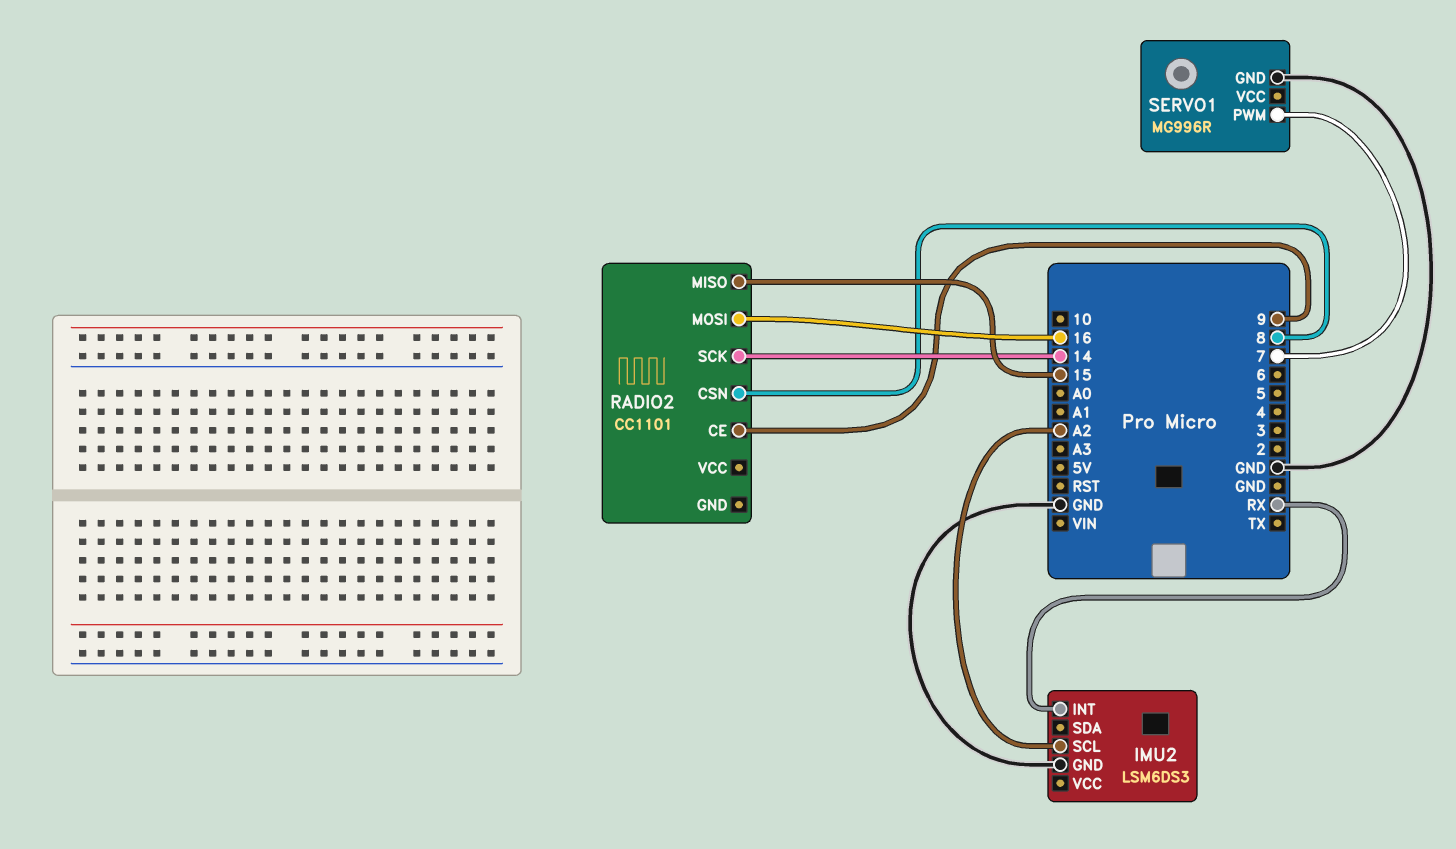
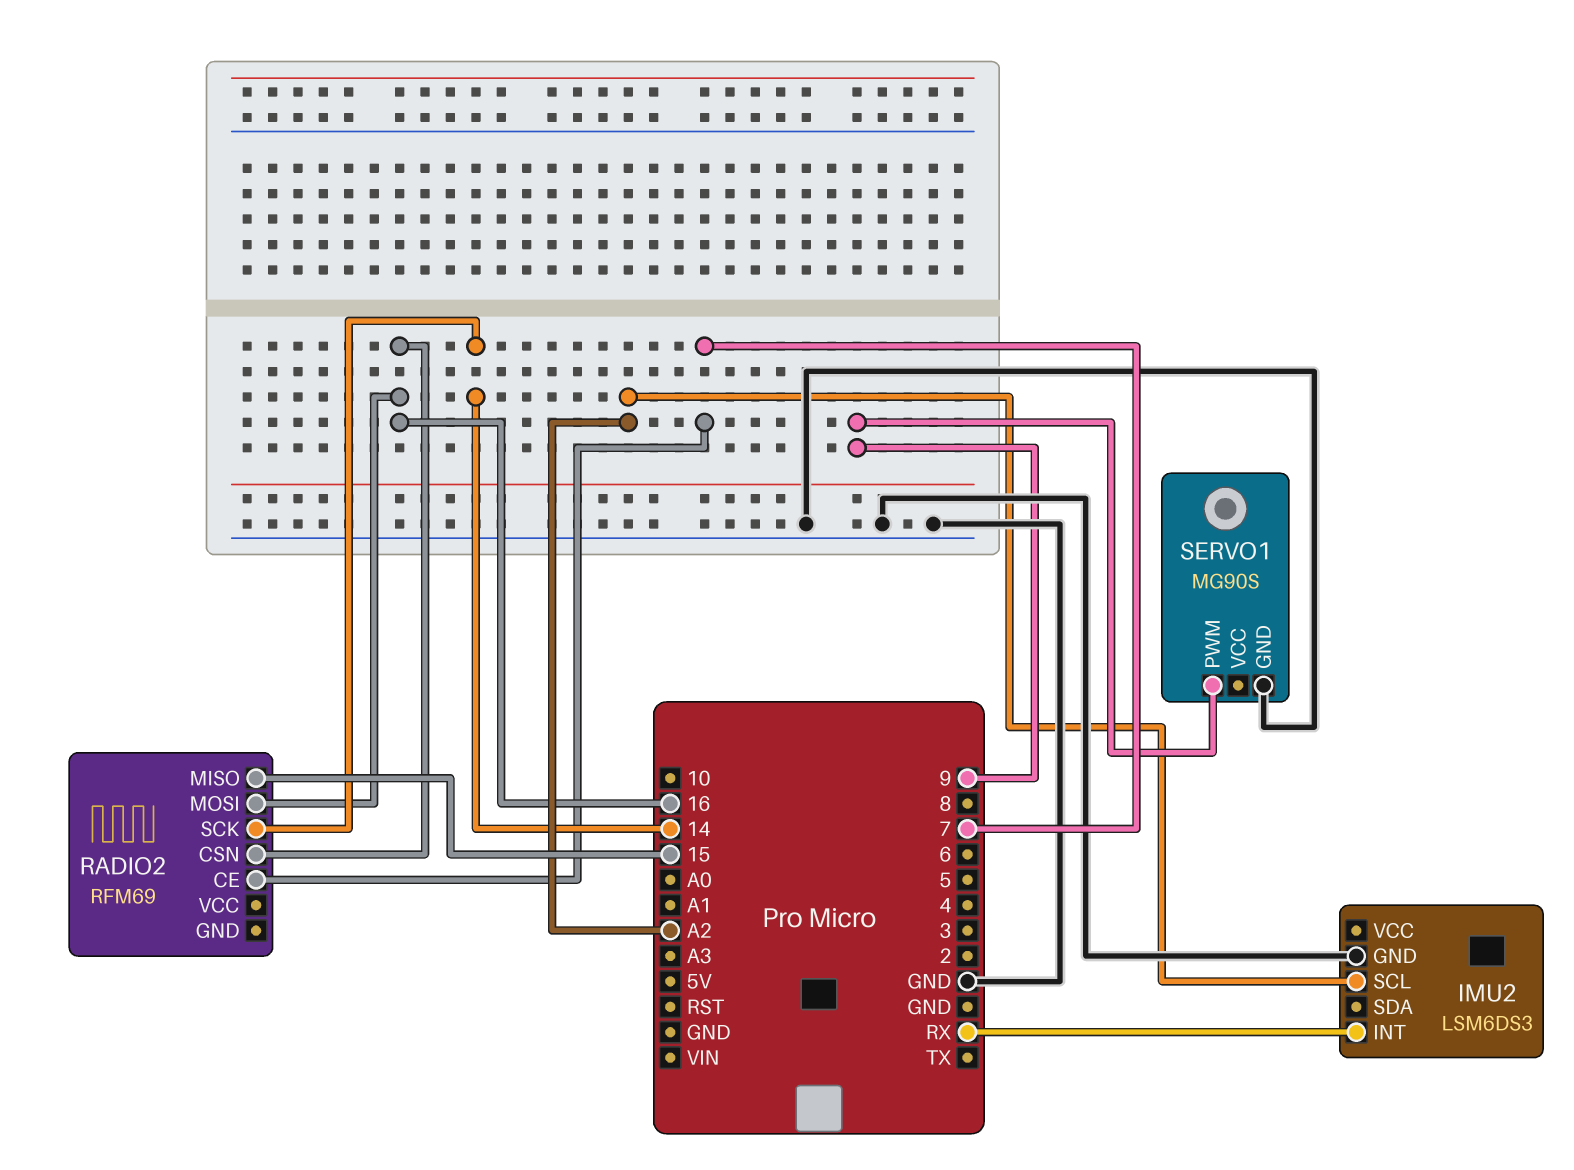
RADIO2: CC1101 -> RFM69
RADIO2 pin CE: 9 -> 7
RADIO2 pin CSN: 8 -> 16
SERVO1: MG996R -> MG90S
SERVO1 pin PWM: 7 -> 9

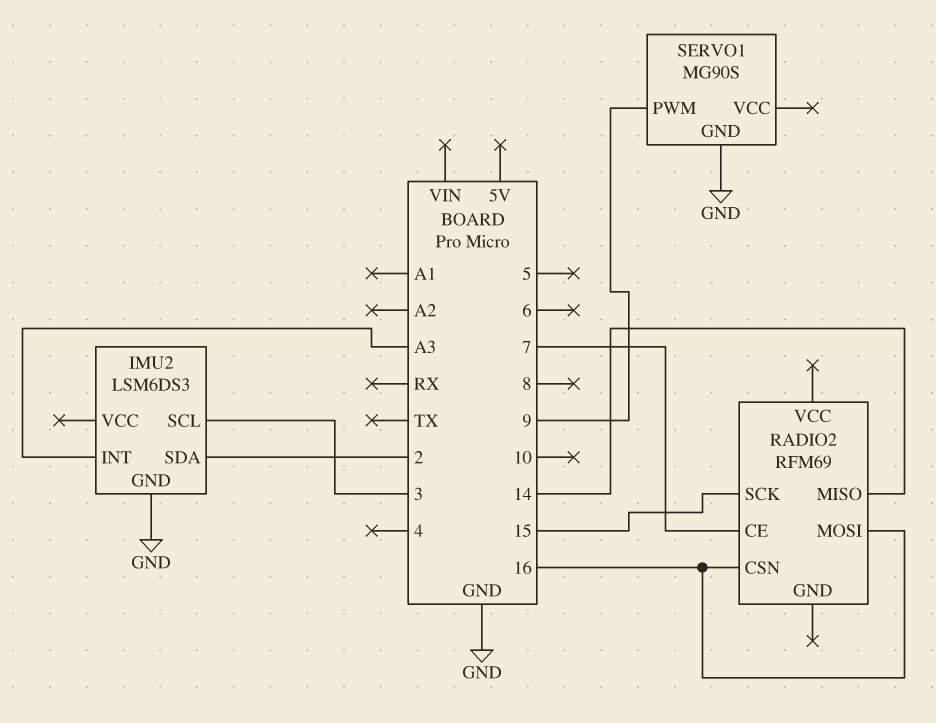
IMU2 pin INT: RX -> A3
IMU2 pin SCL: A2 -> 3
IMU2 pin SDA: none -> 2
RADIO2 pin MISO: 15 -> 14
RADIO2 pin SCK: 14 -> 15

